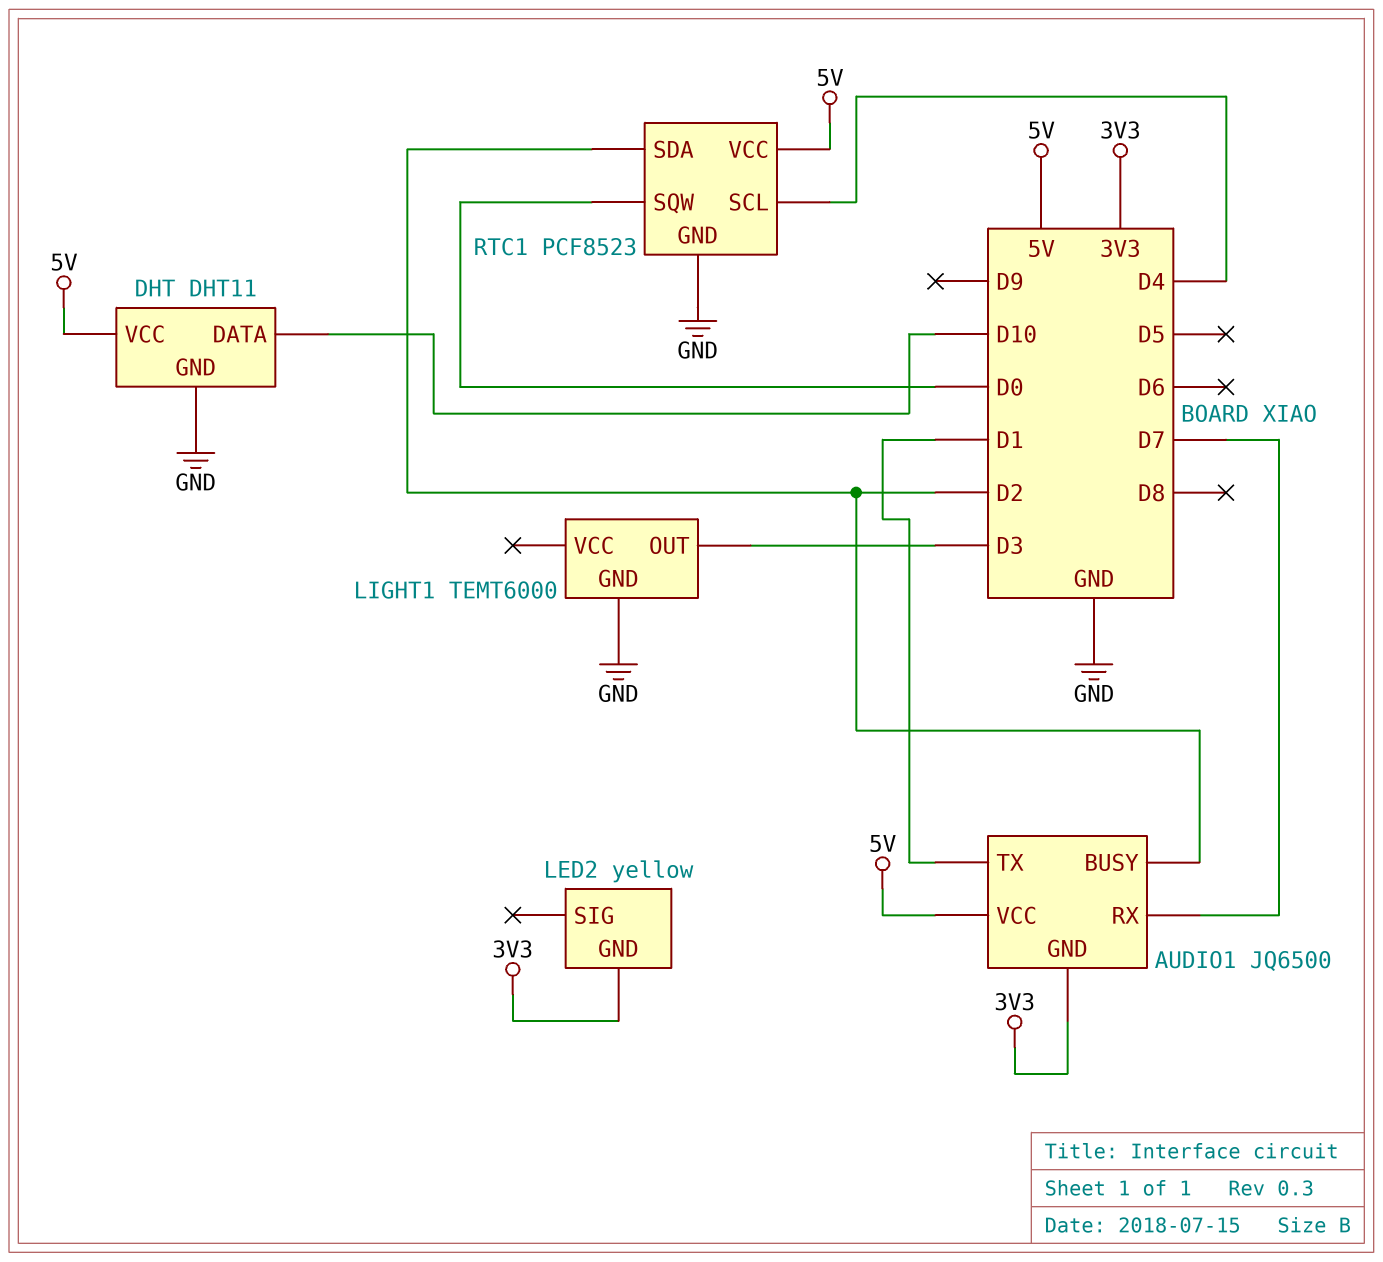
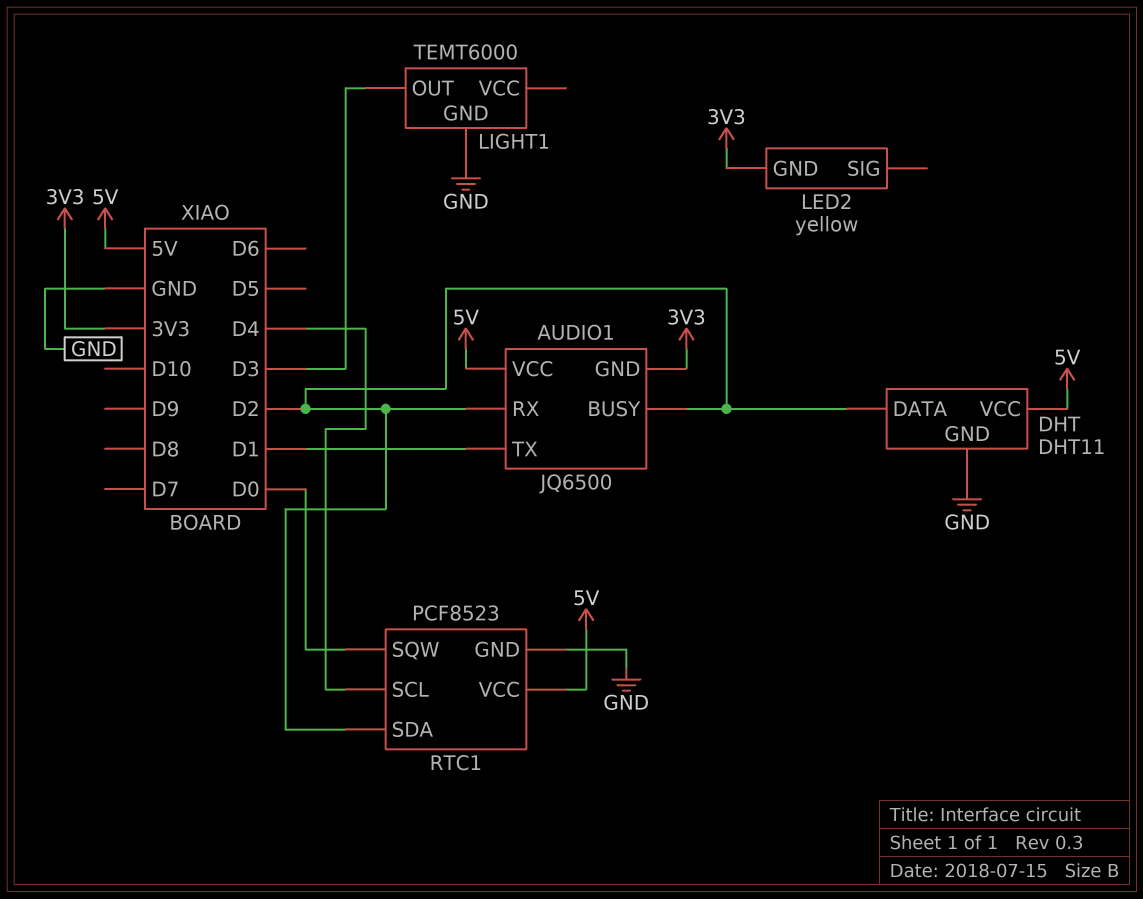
AUDIO1 pin RX: D7 -> D2
DHT pin DATA: D10 -> D2

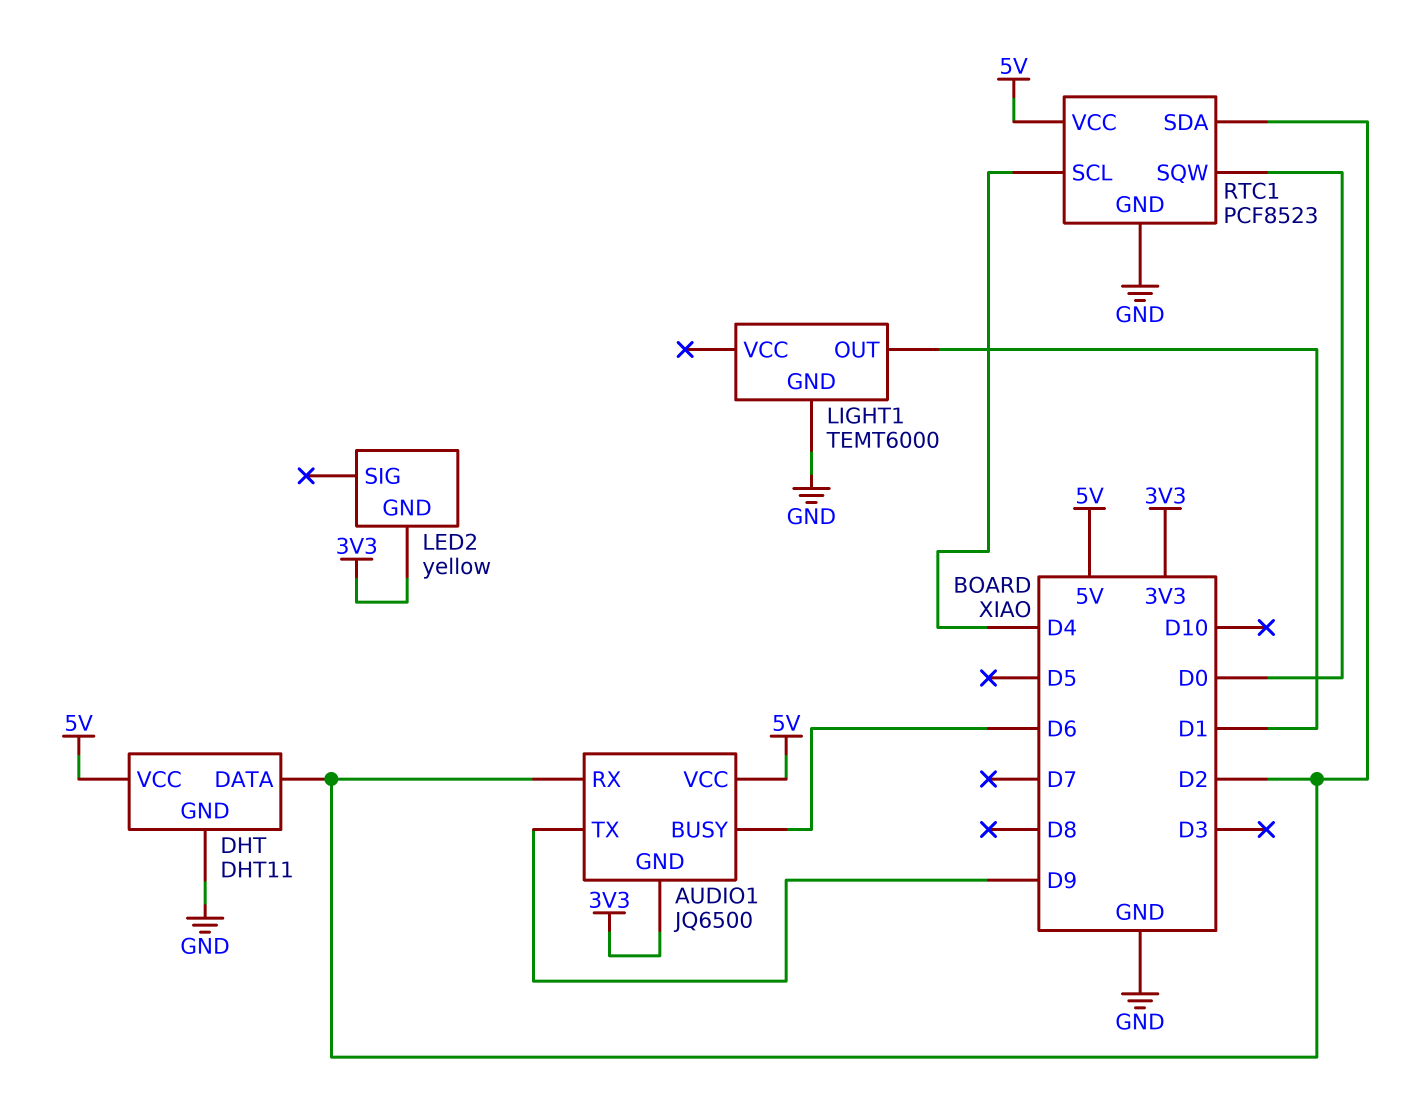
AUDIO1 pin BUSY: D2 -> D6
AUDIO1 pin TX: D1 -> D9
LIGHT1 pin OUT: D3 -> D1

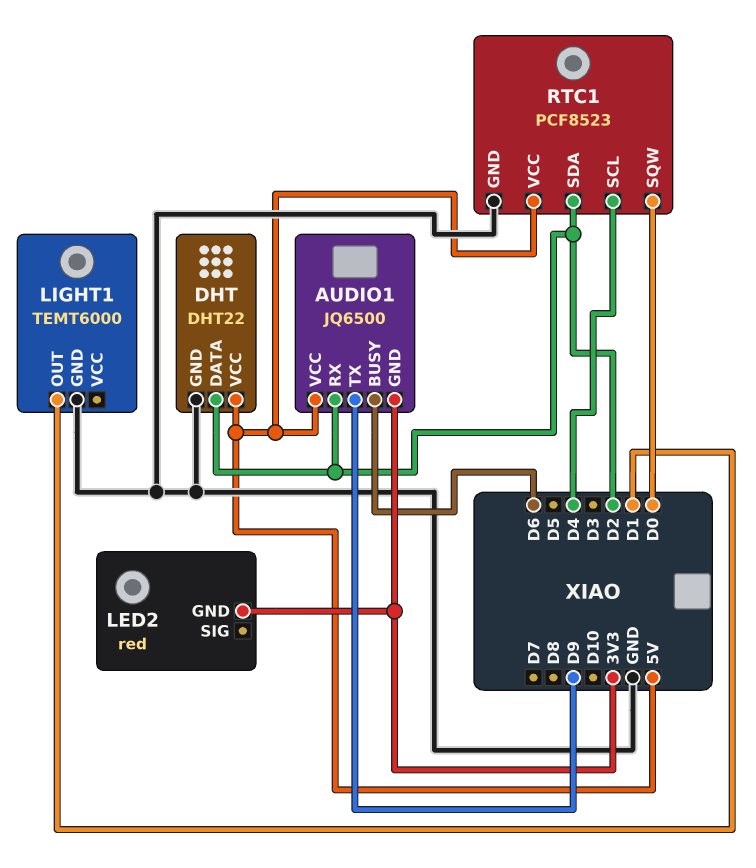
DHT: DHT11 -> DHT22
LED2: yellow -> red

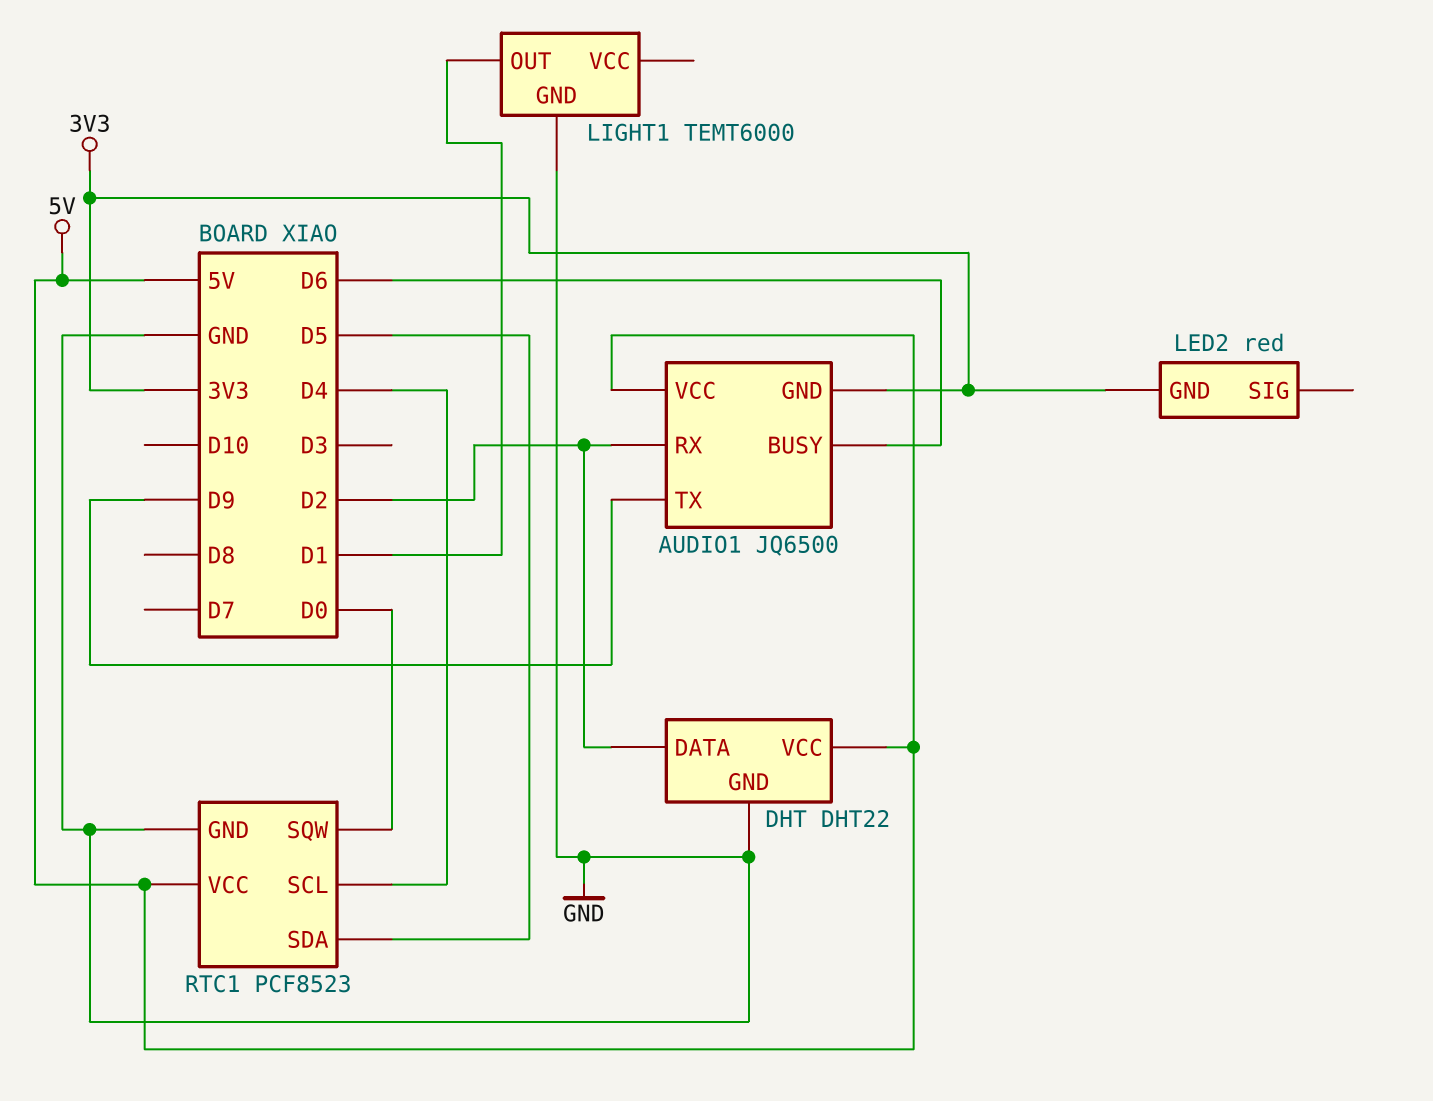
RTC1 pin SDA: D2 -> D5

